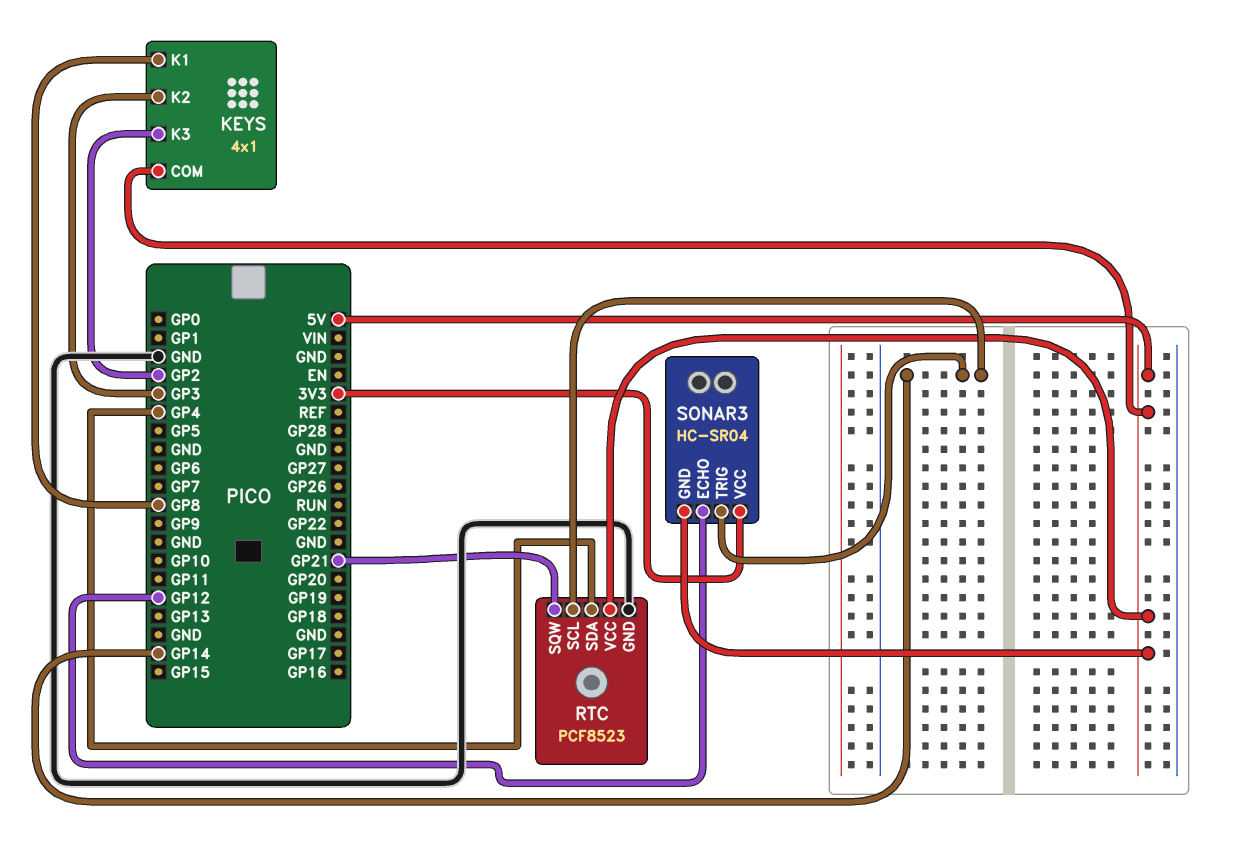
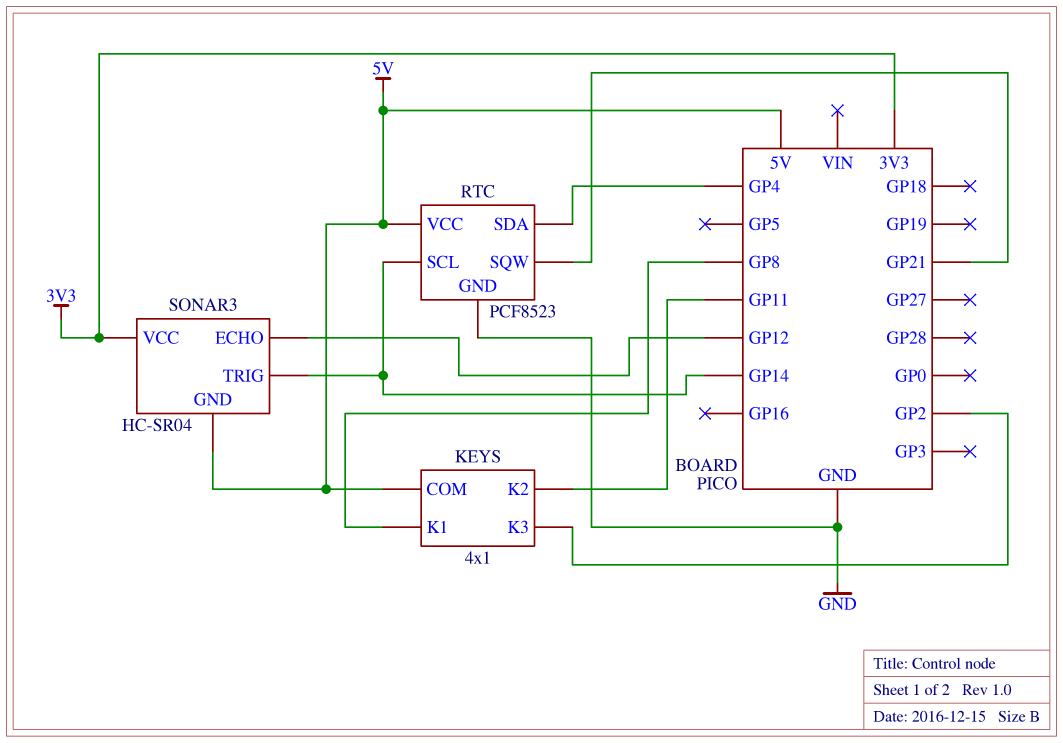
KEYS pin K2: GP3 -> GP11

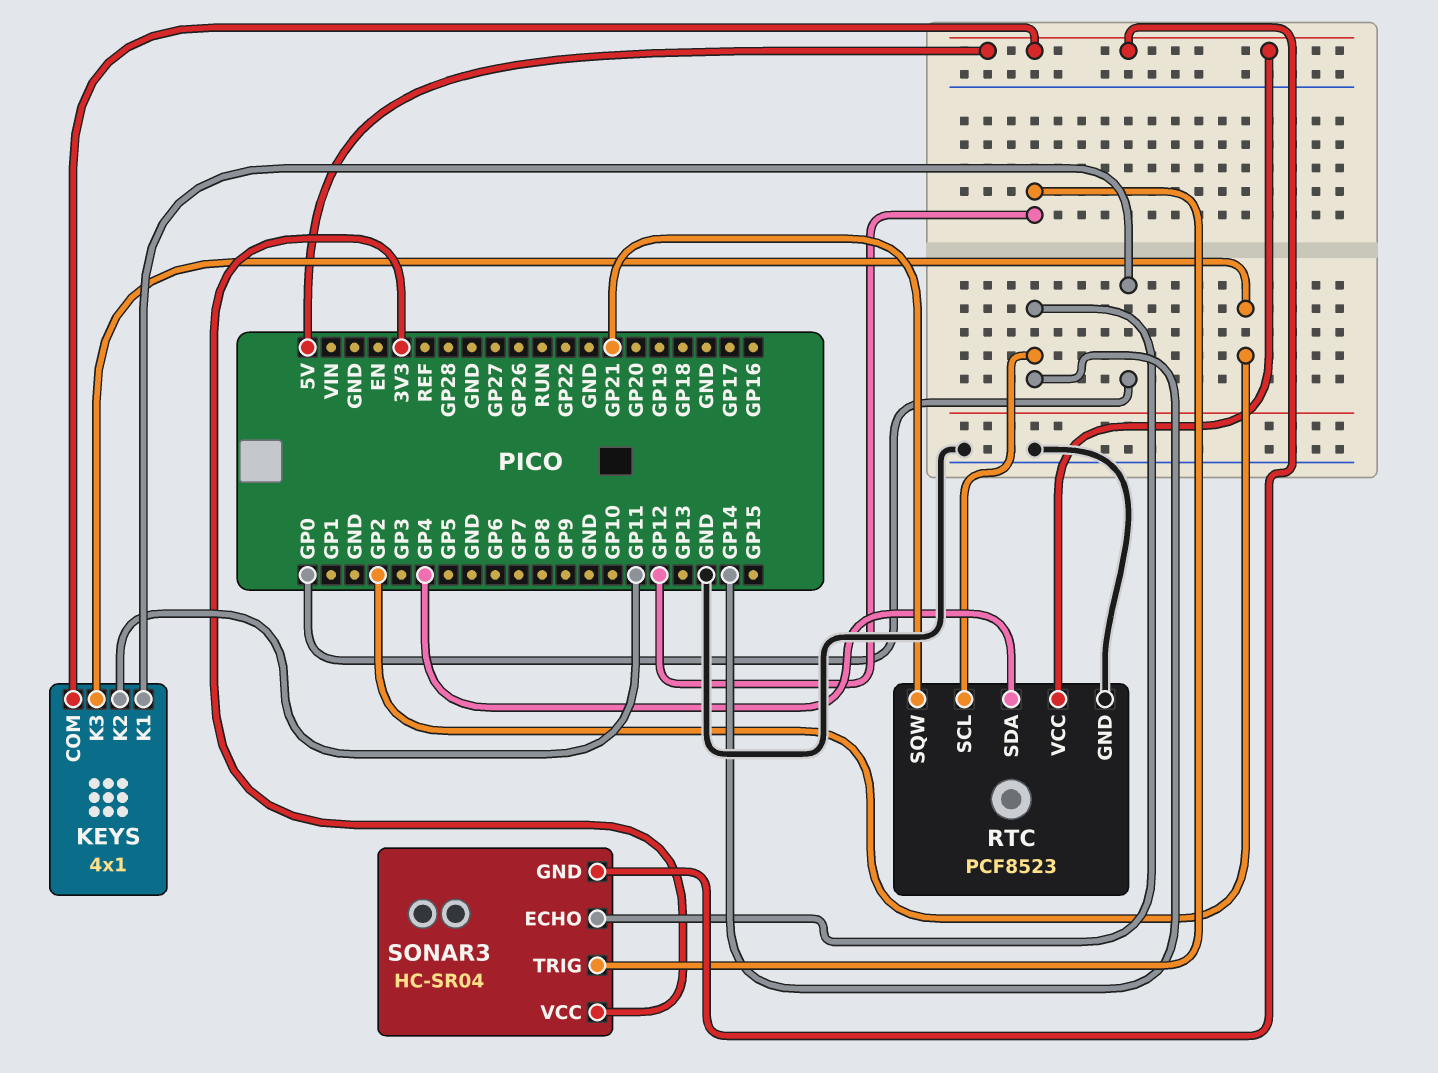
KEYS pin K1: GP8 -> GP0
SONAR3 pin ECHO: GP12 -> GP14
SONAR3 pin TRIG: GP14 -> GP12

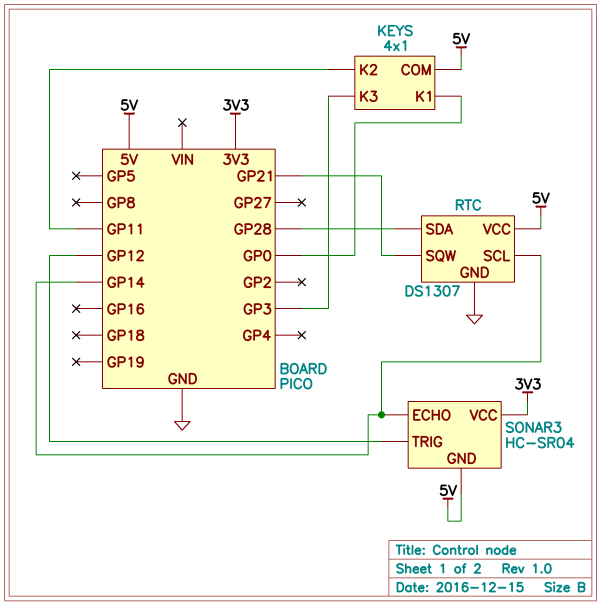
KEYS pin K3: GP2 -> GP3
RTC: PCF8523 -> DS1307
RTC pin SDA: GP4 -> GP28

